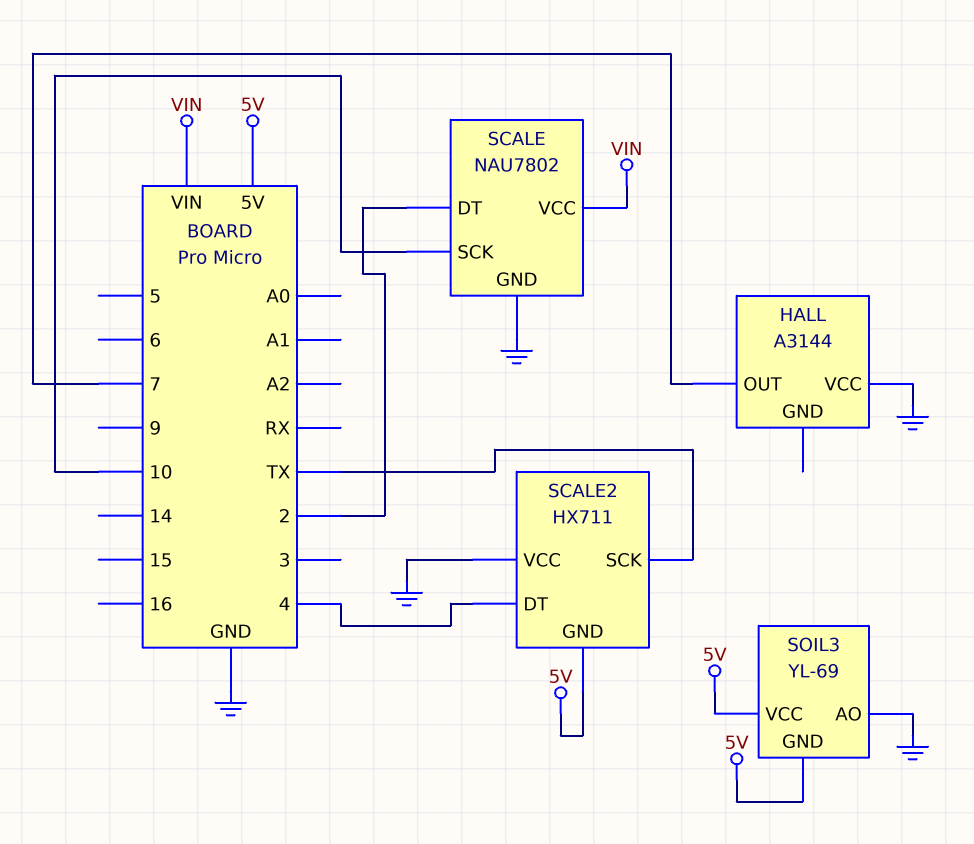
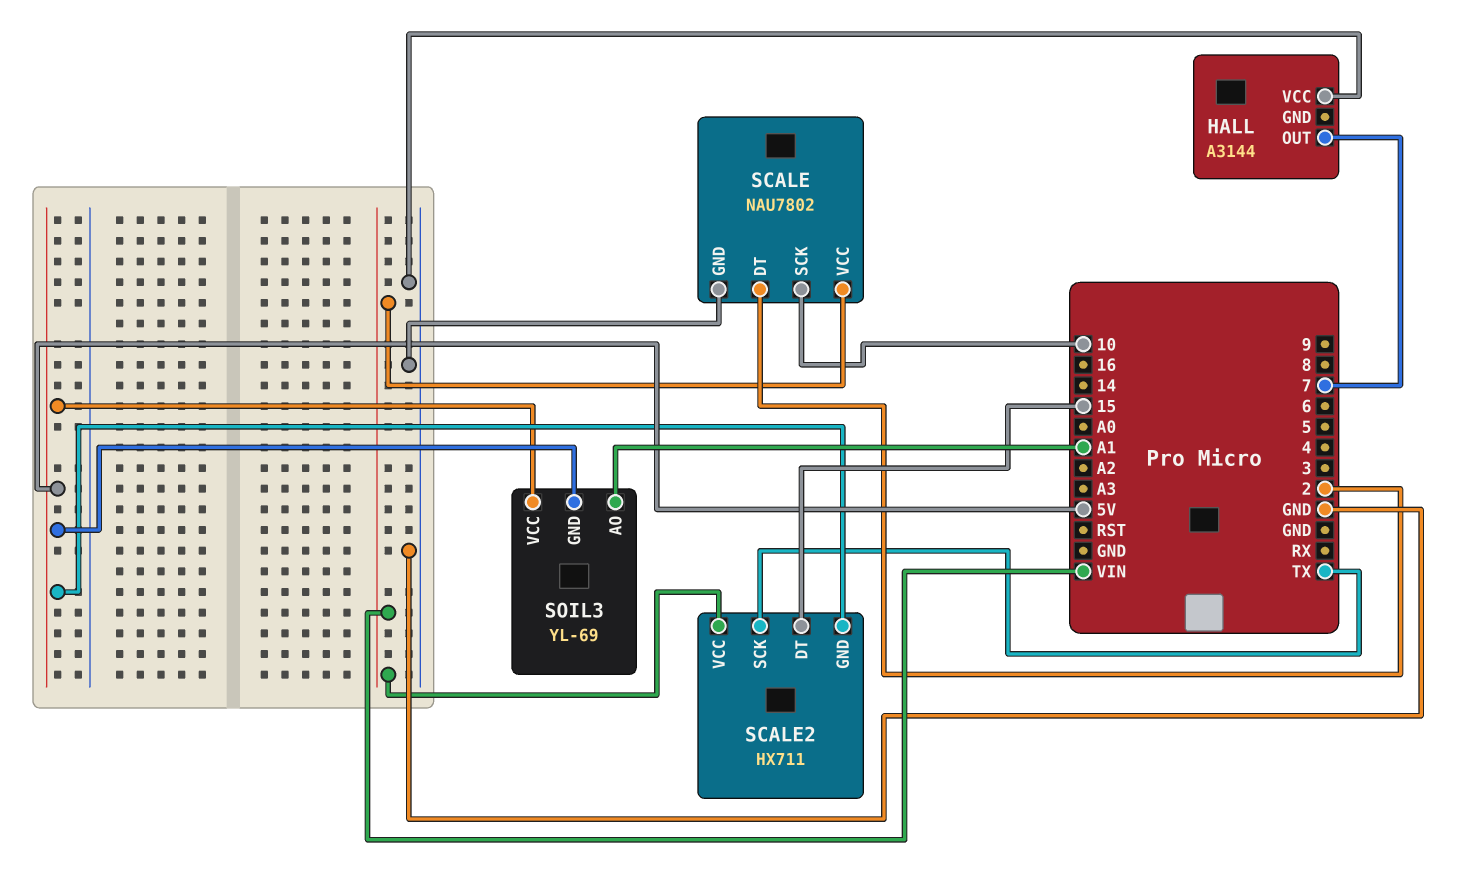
SCALE2 pin DT: 4 -> 15
SCALE2 pin VCC: GND -> VIN
SOIL3 pin AO: GND -> A1

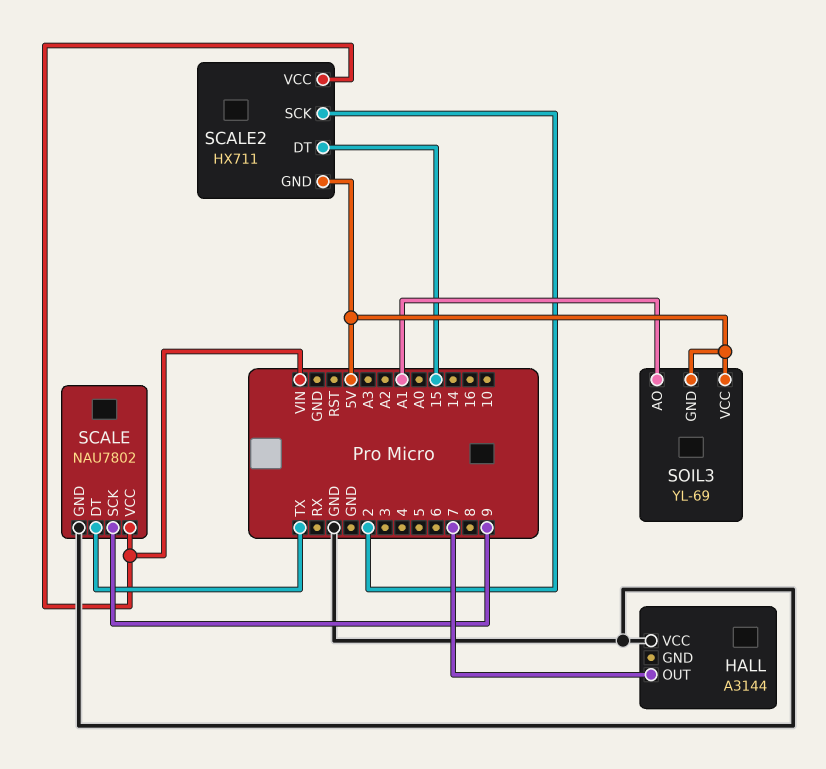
SCALE pin DT: 2 -> TX
SCALE pin SCK: 10 -> 9
SCALE2 pin SCK: TX -> 2

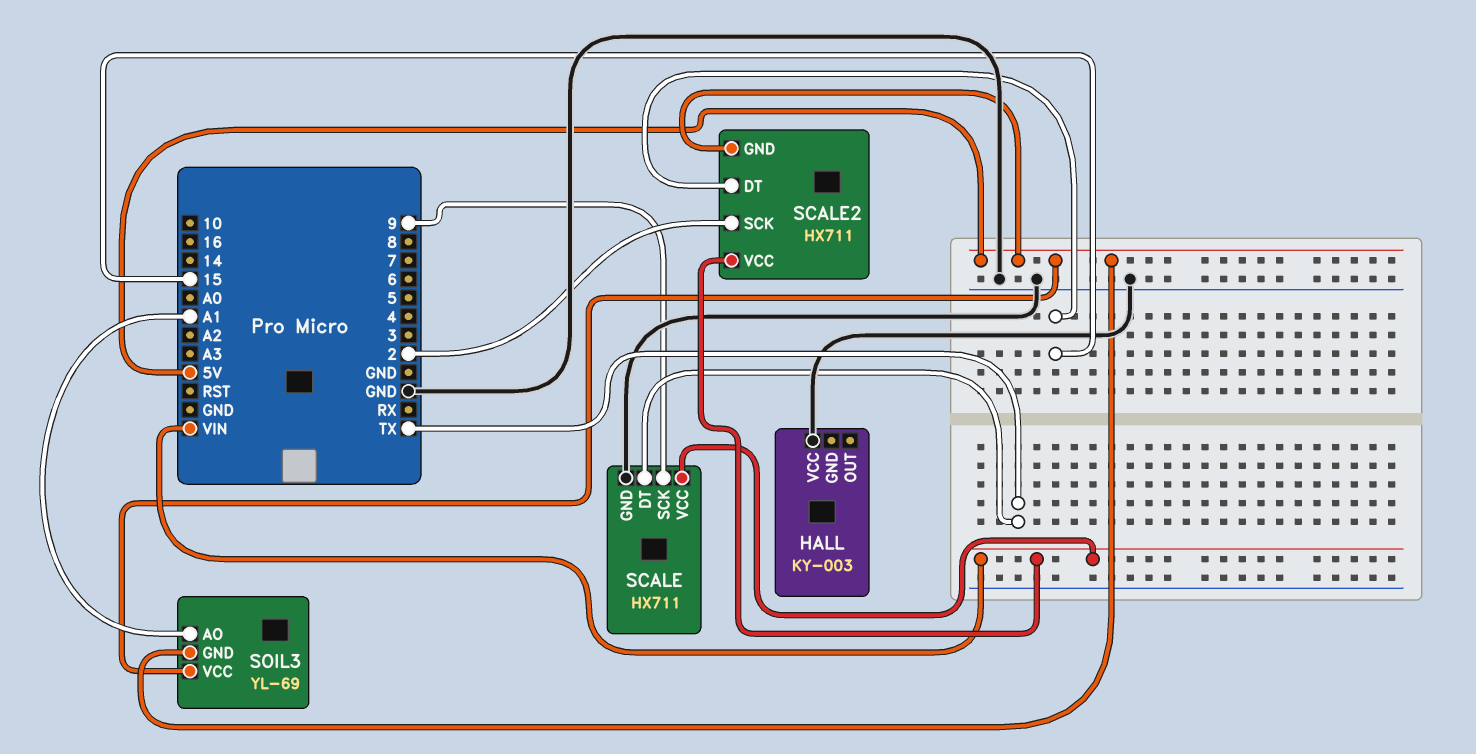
HALL: A3144 -> KY-003
HALL pin OUT: 7 -> none
SCALE: NAU7802 -> HX711

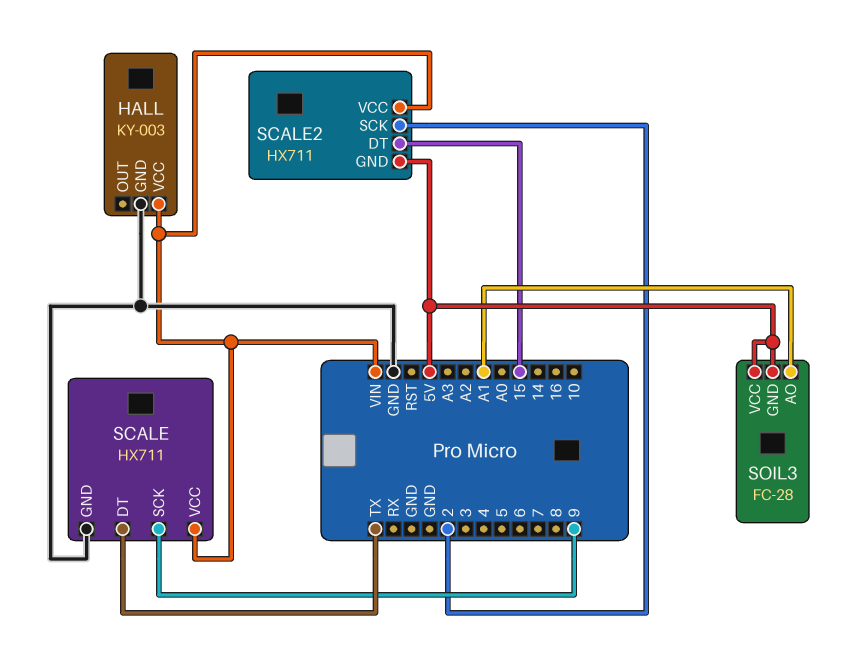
HALL pin GND: none -> GND
HALL pin VCC: GND -> VIN
SOIL3: YL-69 -> FC-28

